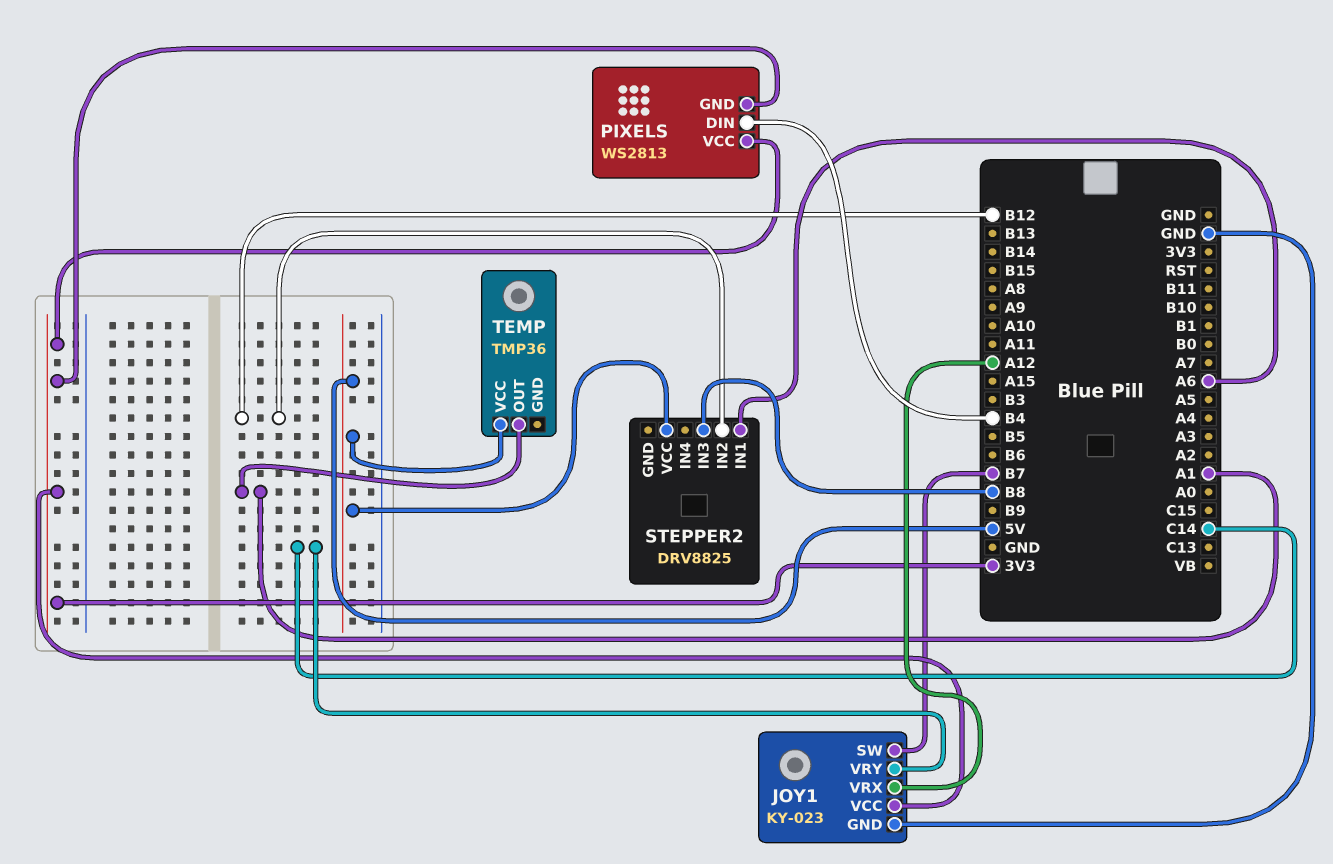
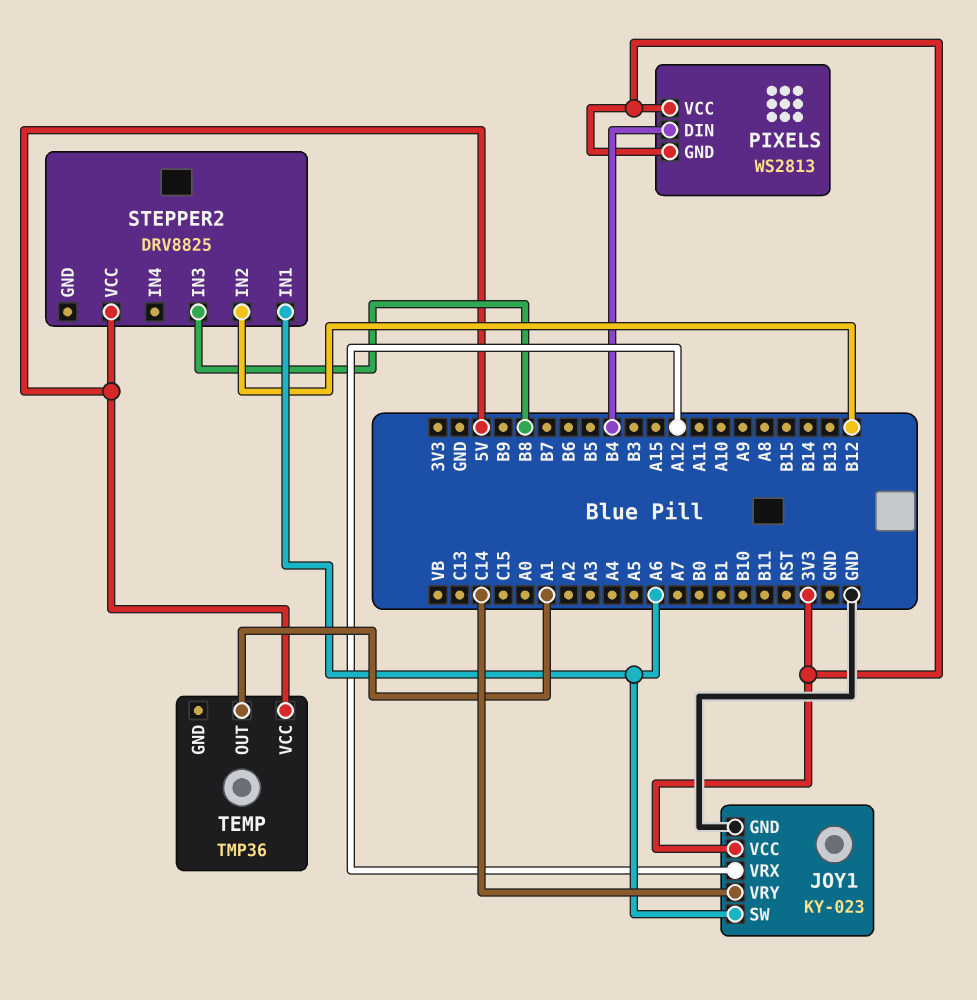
JOY1 pin SW: B7 -> A6

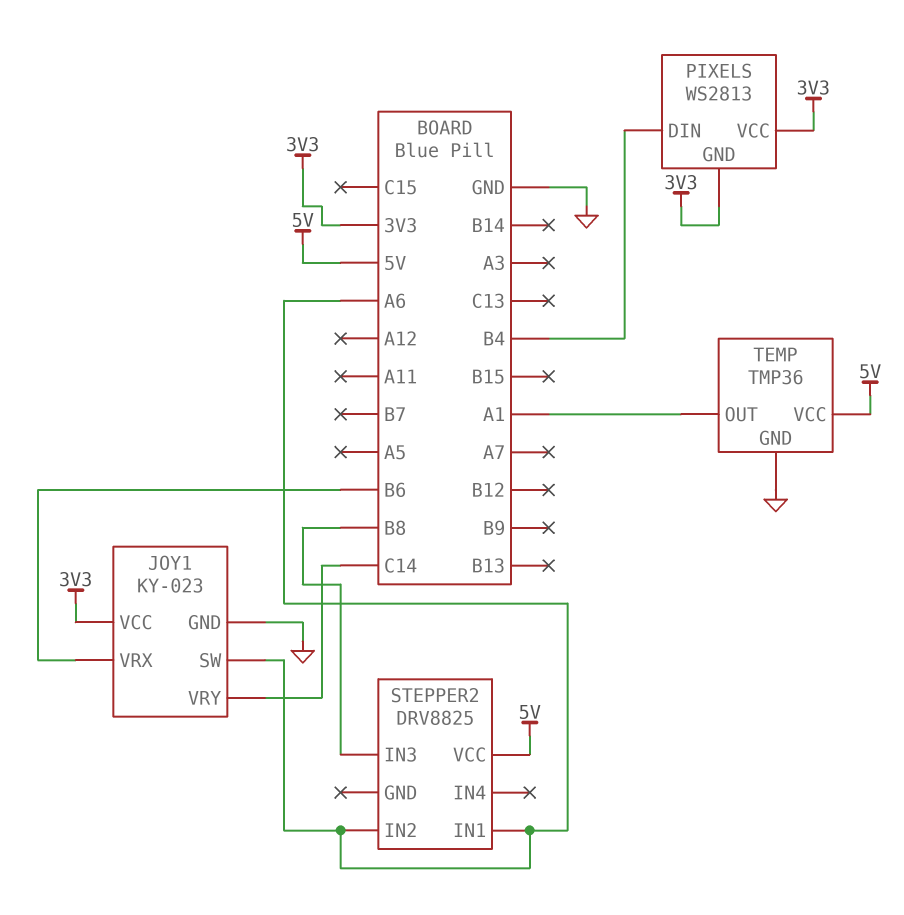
JOY1 pin VRX: A12 -> B6
STEPPER2 pin IN2: B12 -> A6
TEMP pin GND: none -> GND

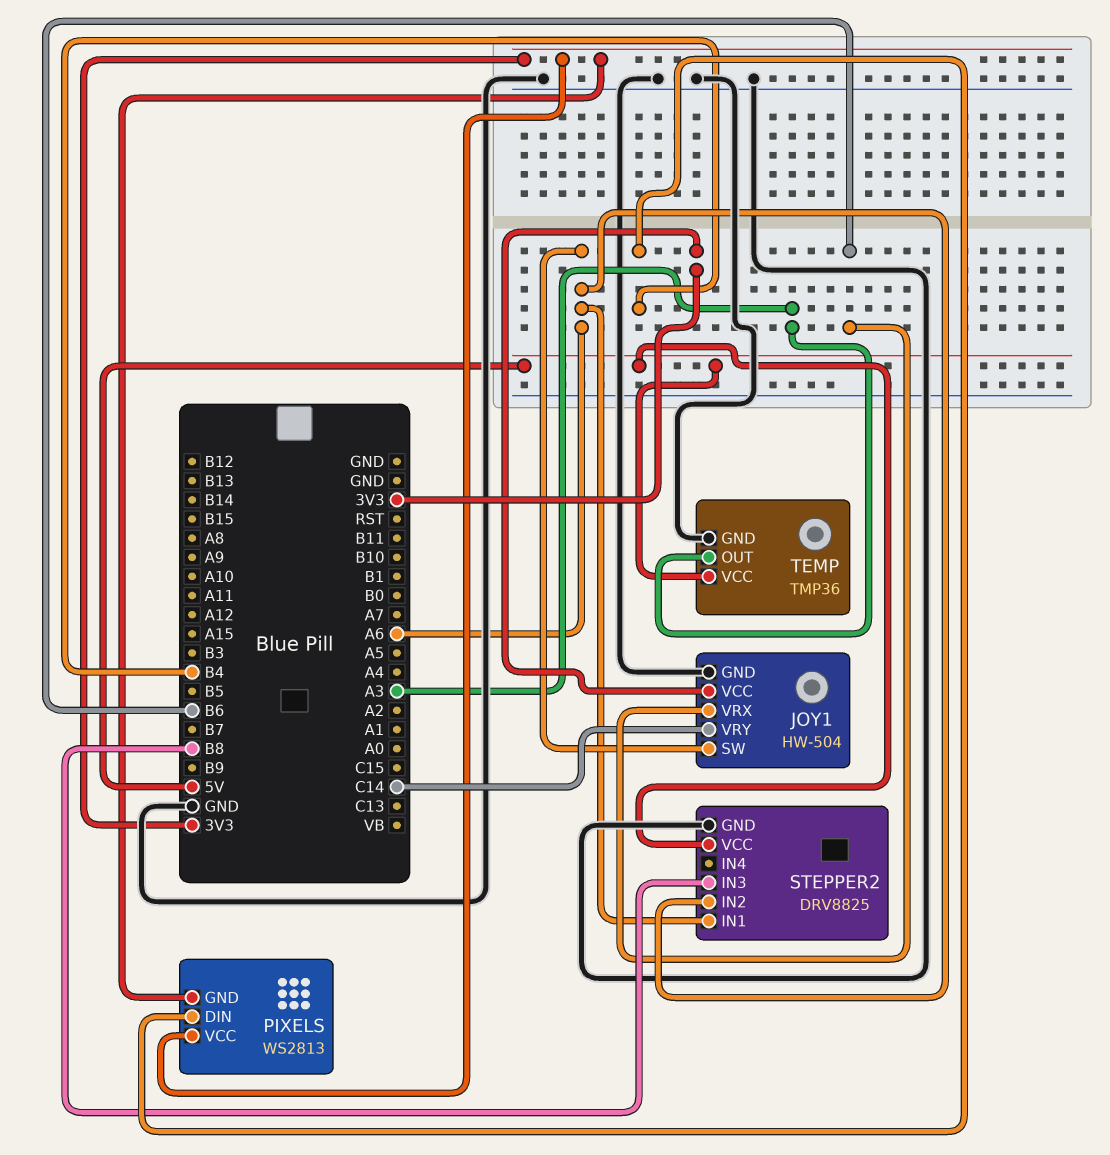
JOY1: KY-023 -> HW-504
STEPPER2 pin GND: none -> GND
TEMP pin OUT: A1 -> A3

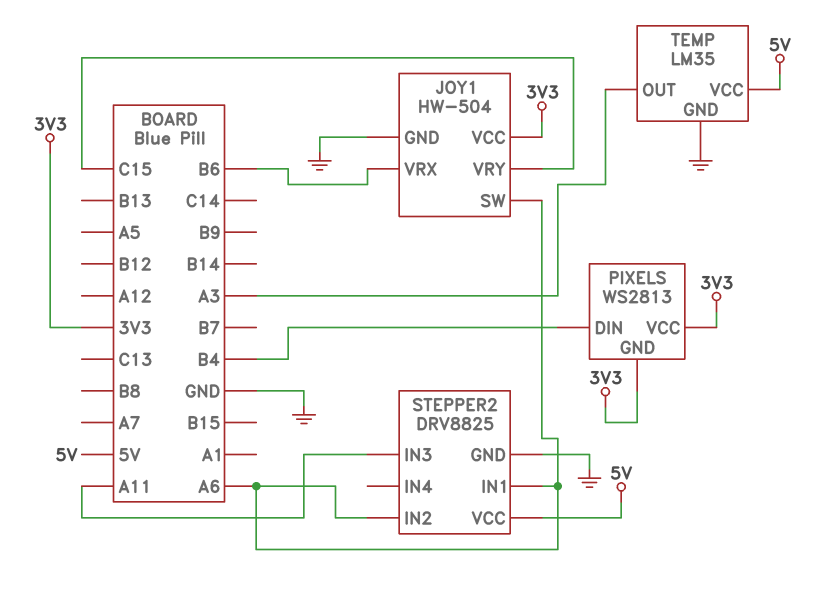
JOY1 pin VRY: C14 -> C15
STEPPER2 pin IN3: B8 -> A11
TEMP: TMP36 -> LM35

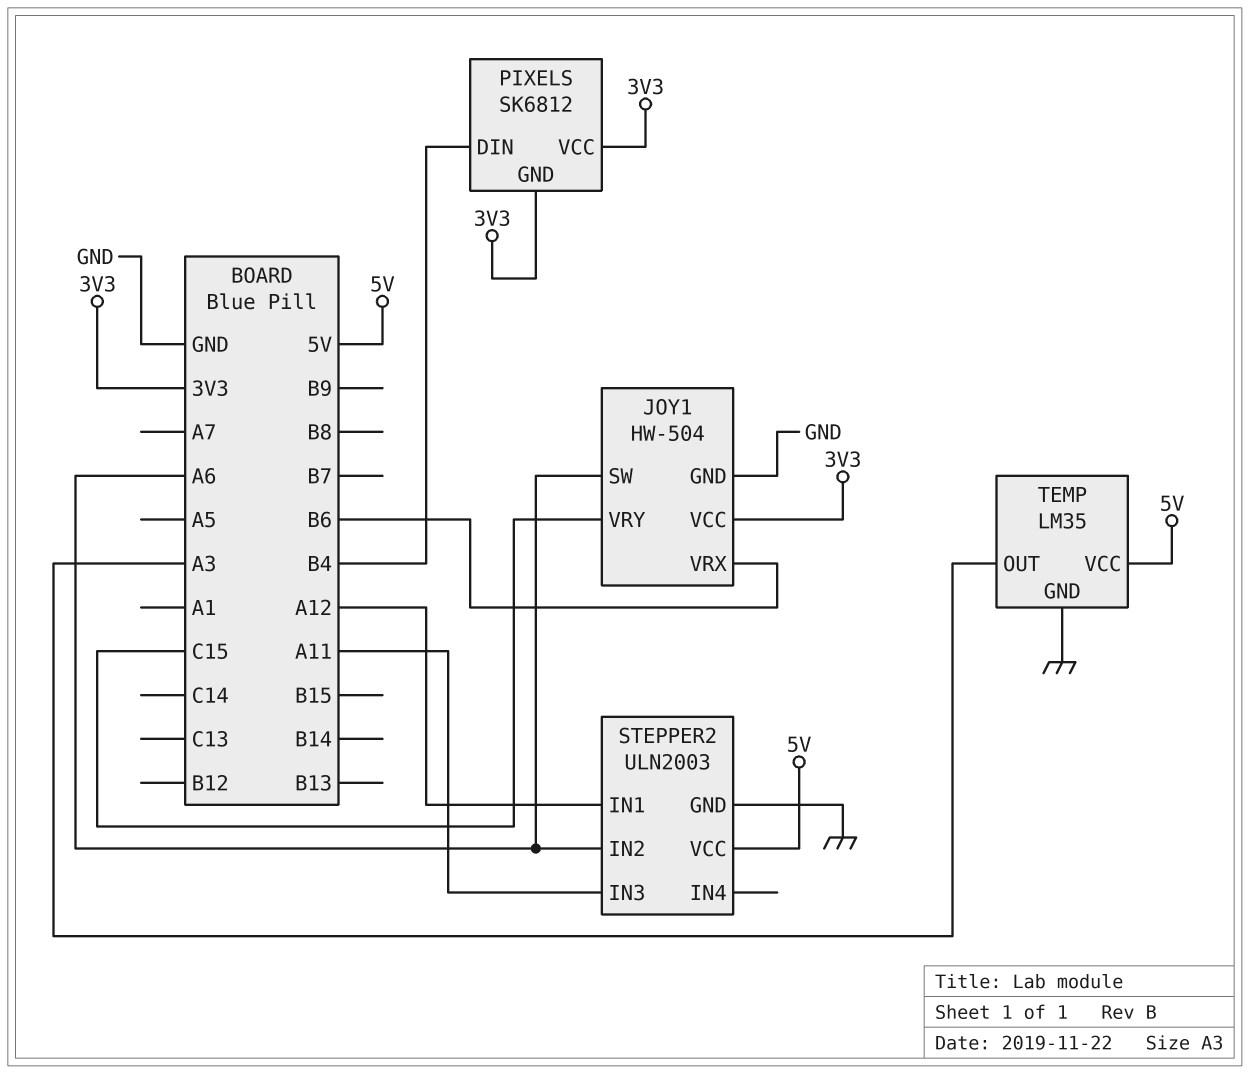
PIXELS: WS2813 -> SK6812
STEPPER2: DRV8825 -> ULN2003
STEPPER2 pin IN1: A6 -> A12

